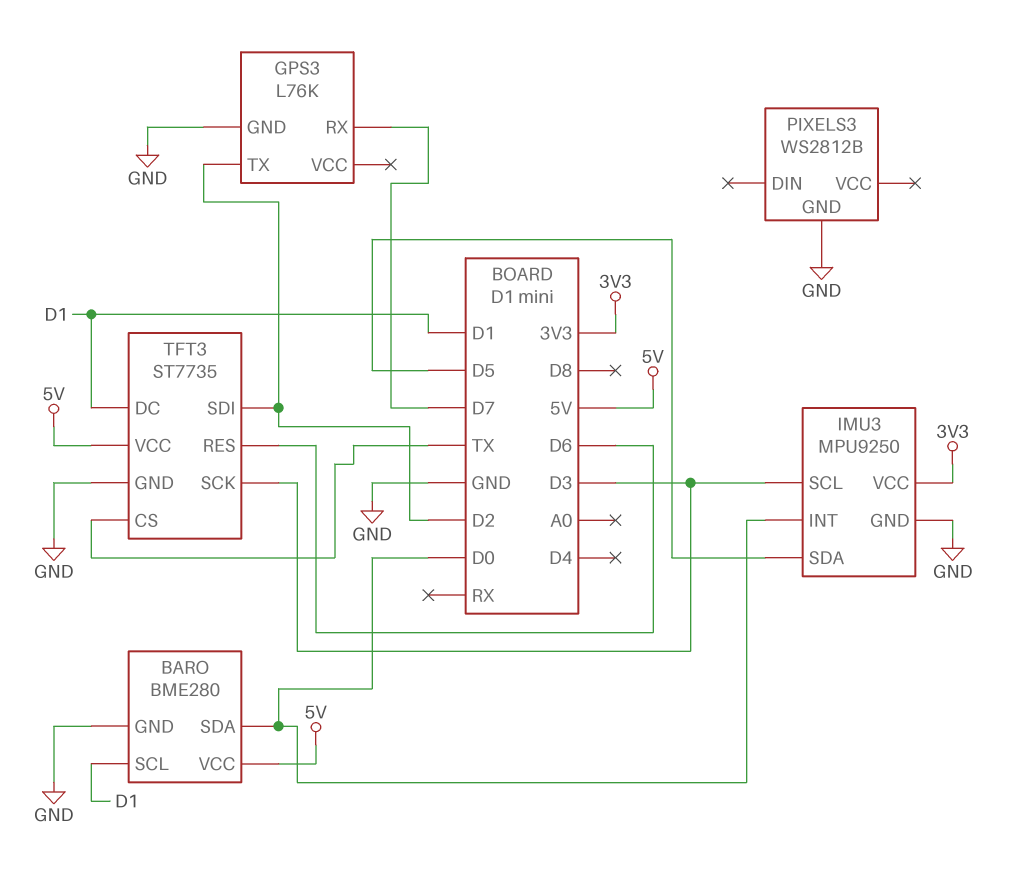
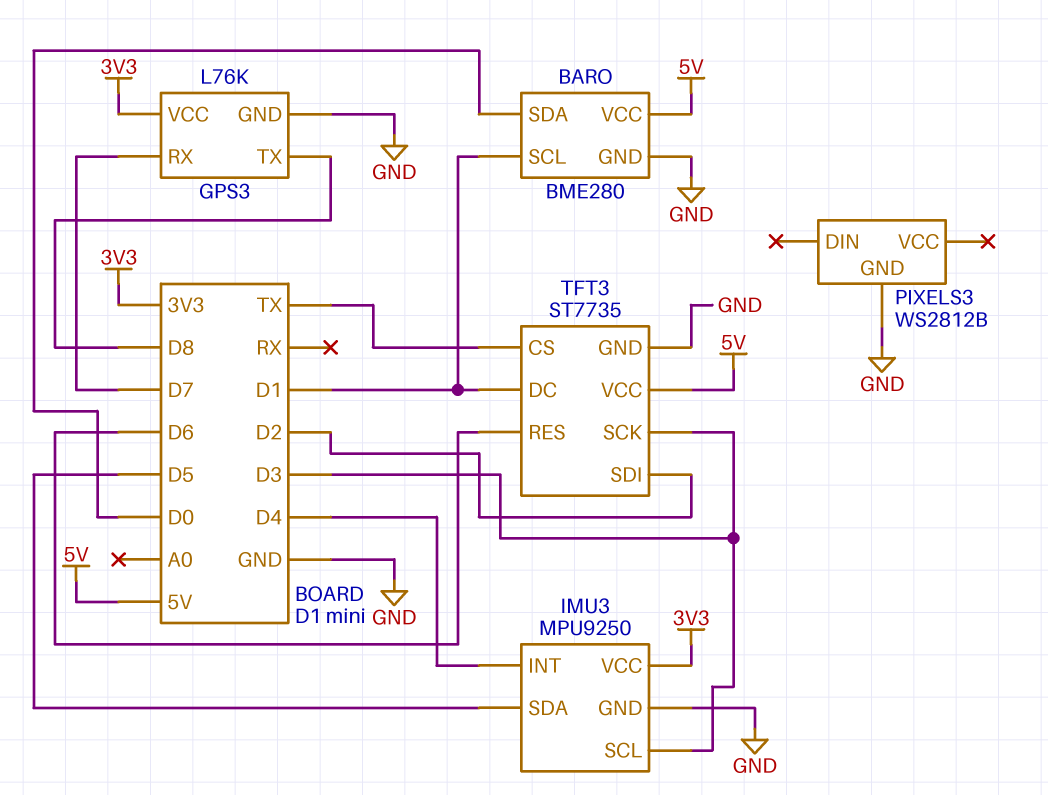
GPS3 pin TX: D2 -> D8
GPS3 pin VCC: none -> 3V3
IMU3 pin INT: D0 -> D4

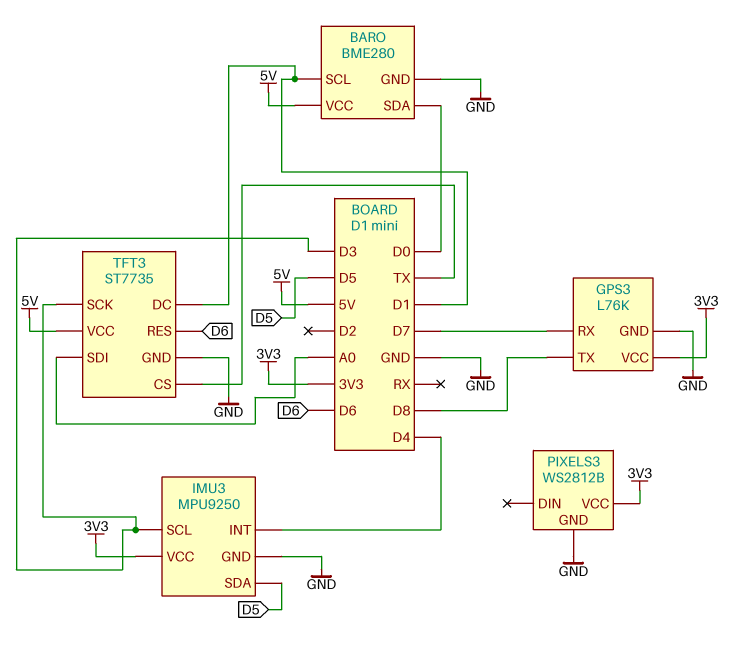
PIXELS3 pin VCC: none -> 3V3
TFT3 pin SDI: D2 -> A0

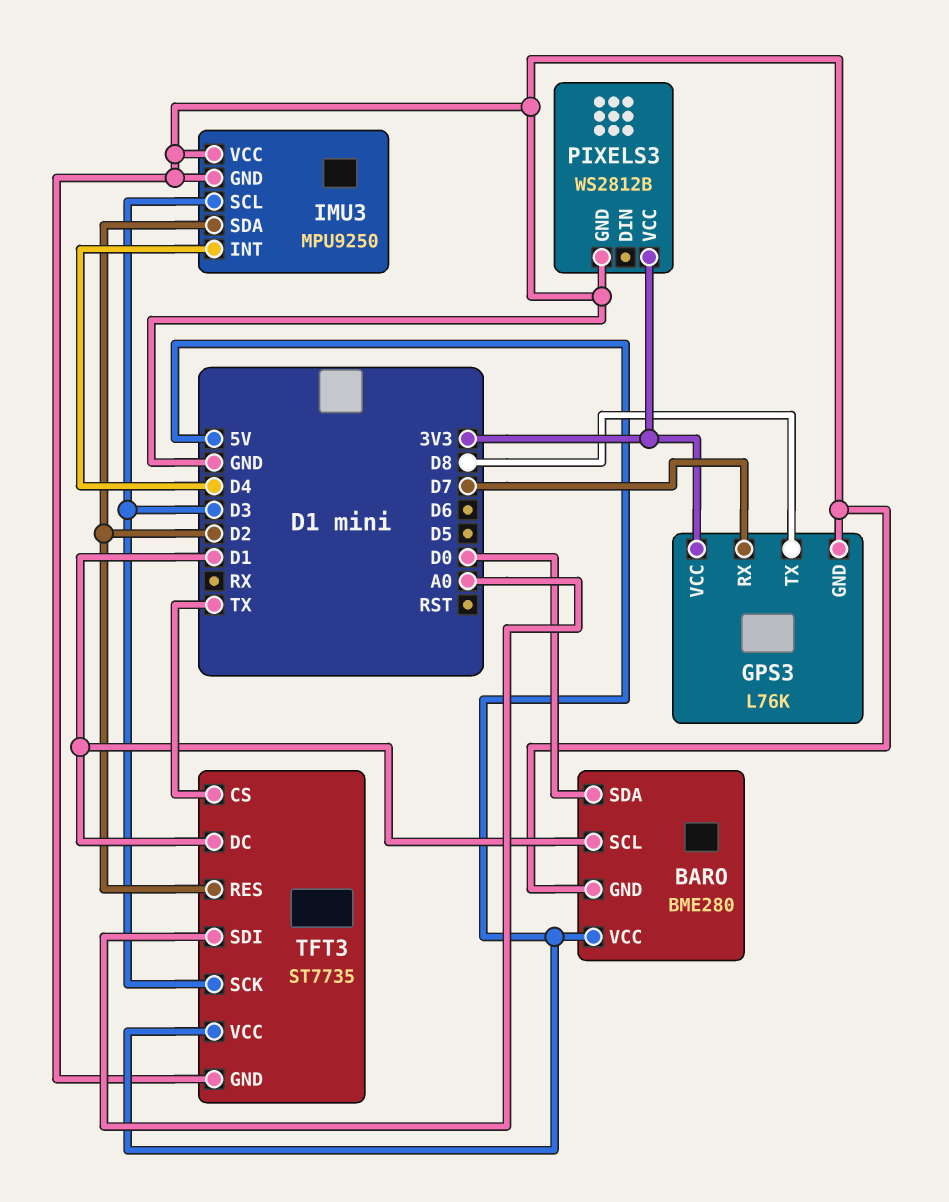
IMU3 pin SDA: D5 -> D2
IMU3 pin VCC: 3V3 -> GND
TFT3 pin RES: D6 -> D2

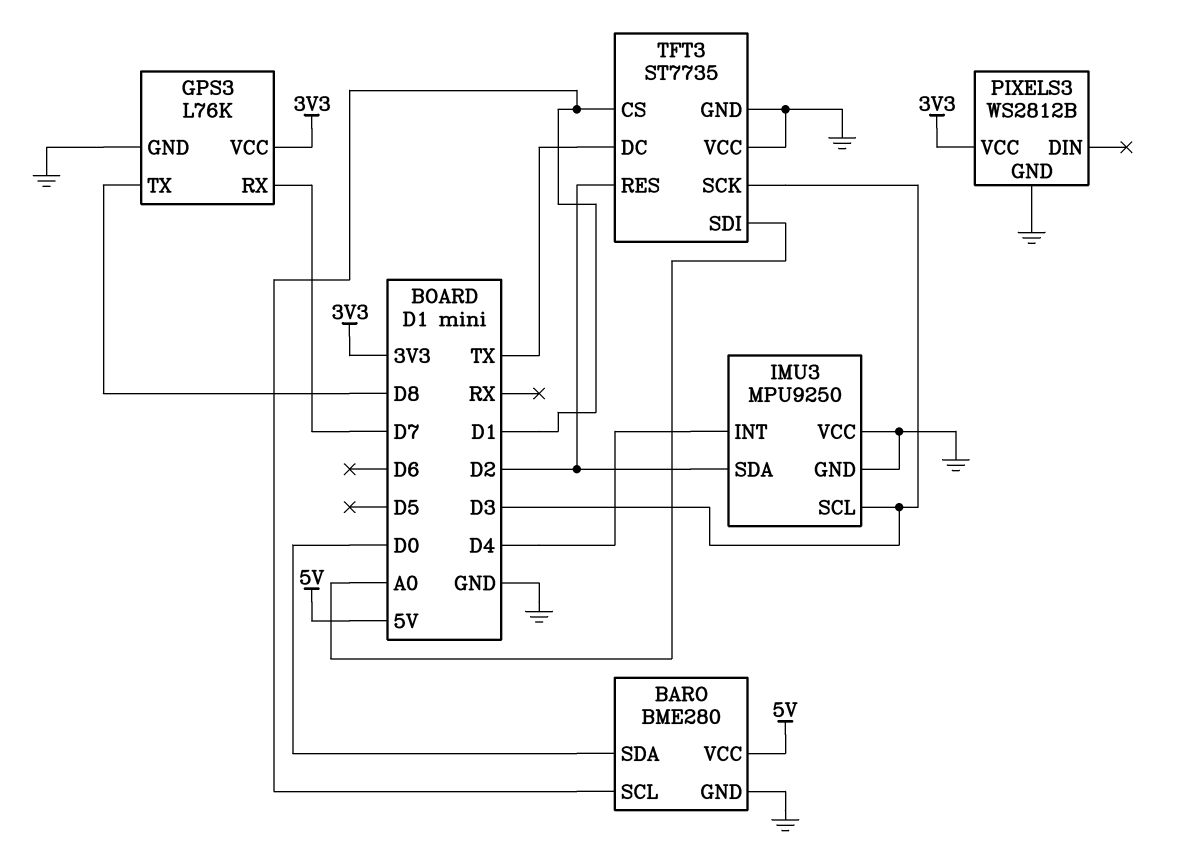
TFT3 pin CS: TX -> D1
TFT3 pin DC: D1 -> TX
TFT3 pin VCC: 5V -> GND

